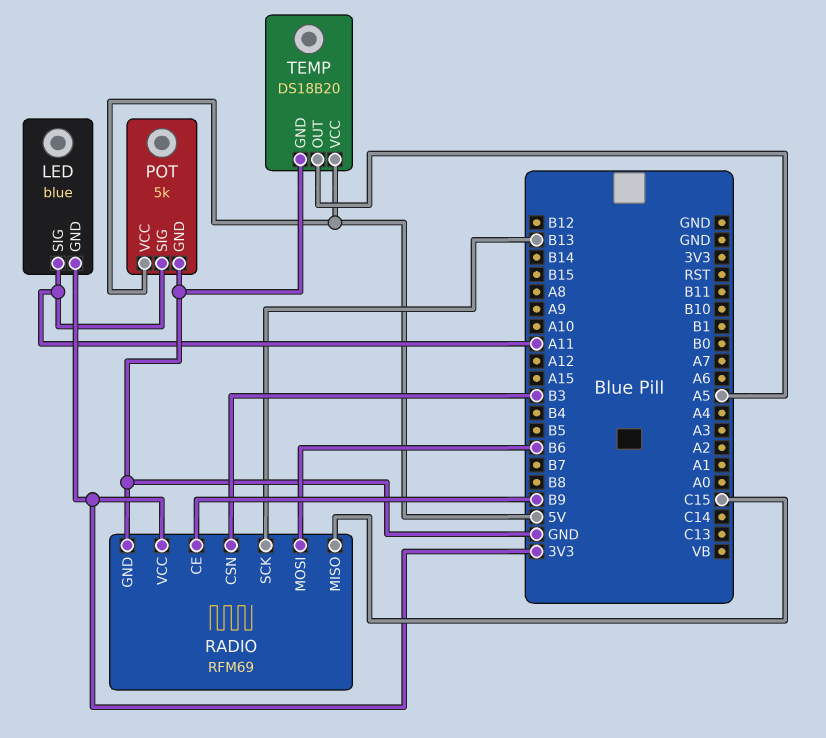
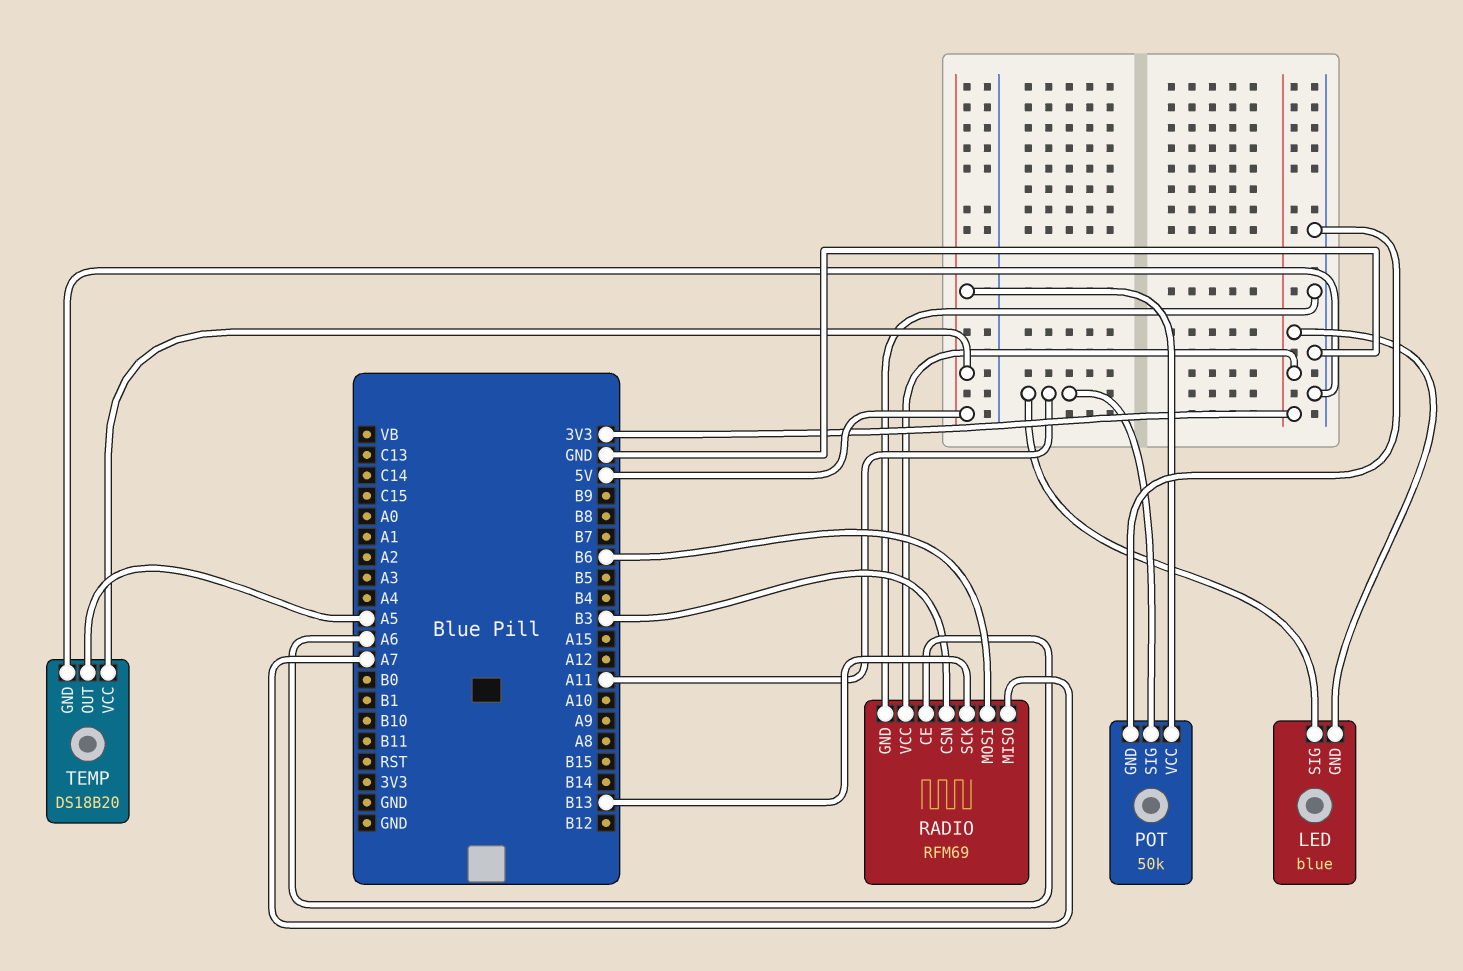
POT: 5k -> 50k
RADIO pin CE: B9 -> A6
RADIO pin MISO: C15 -> A7

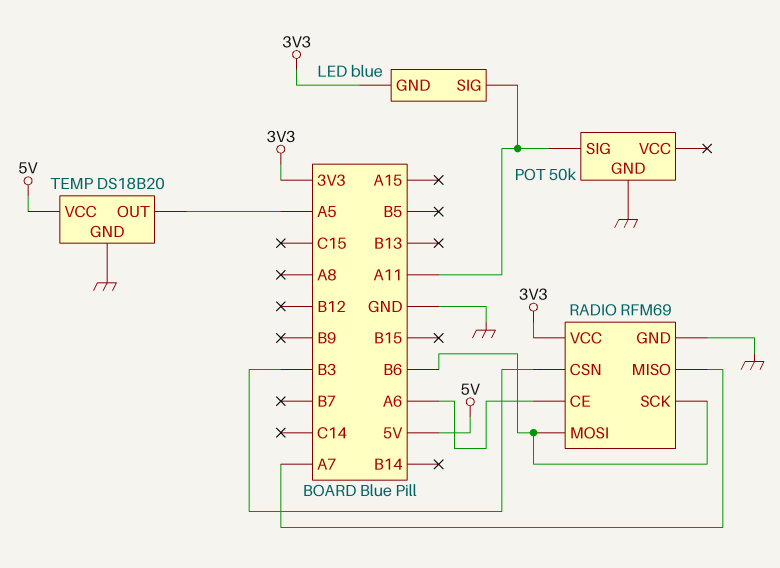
POT pin VCC: 5V -> none
RADIO pin SCK: B13 -> B6

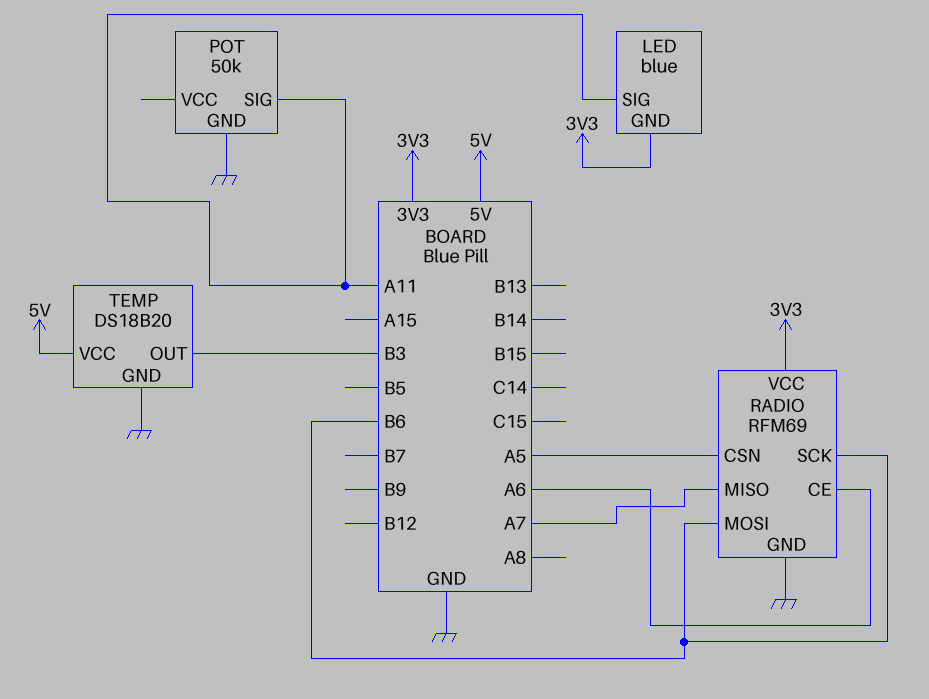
RADIO pin CSN: B3 -> A5
TEMP pin OUT: A5 -> B3

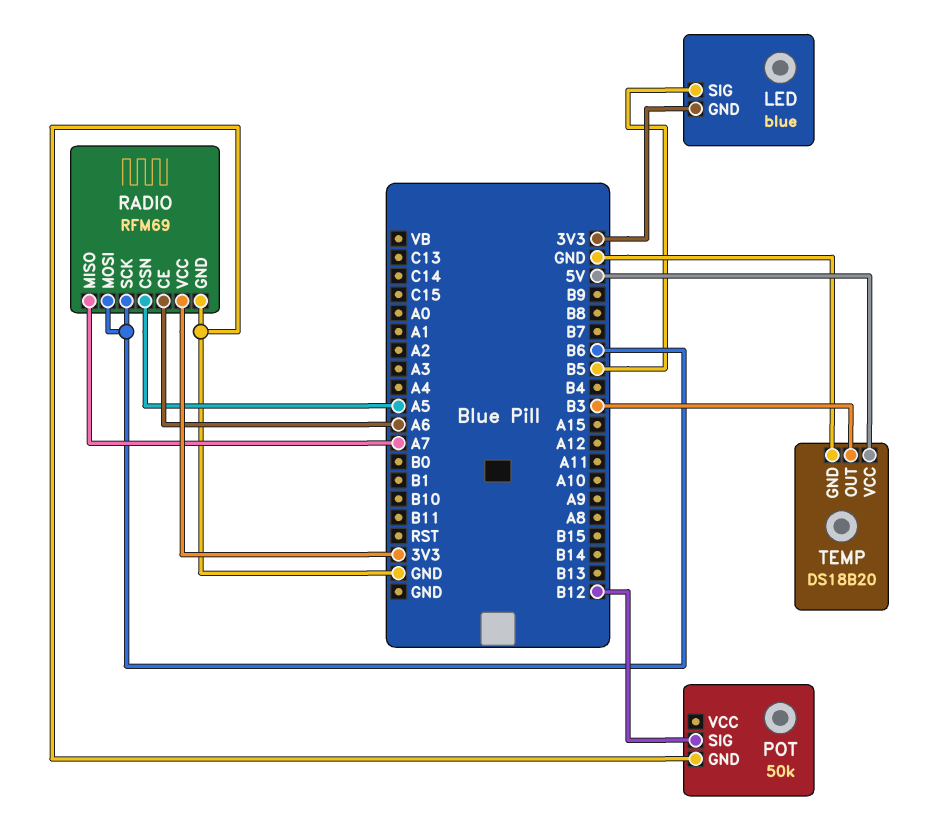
LED pin SIG: A11 -> B5
POT pin SIG: A11 -> B12

